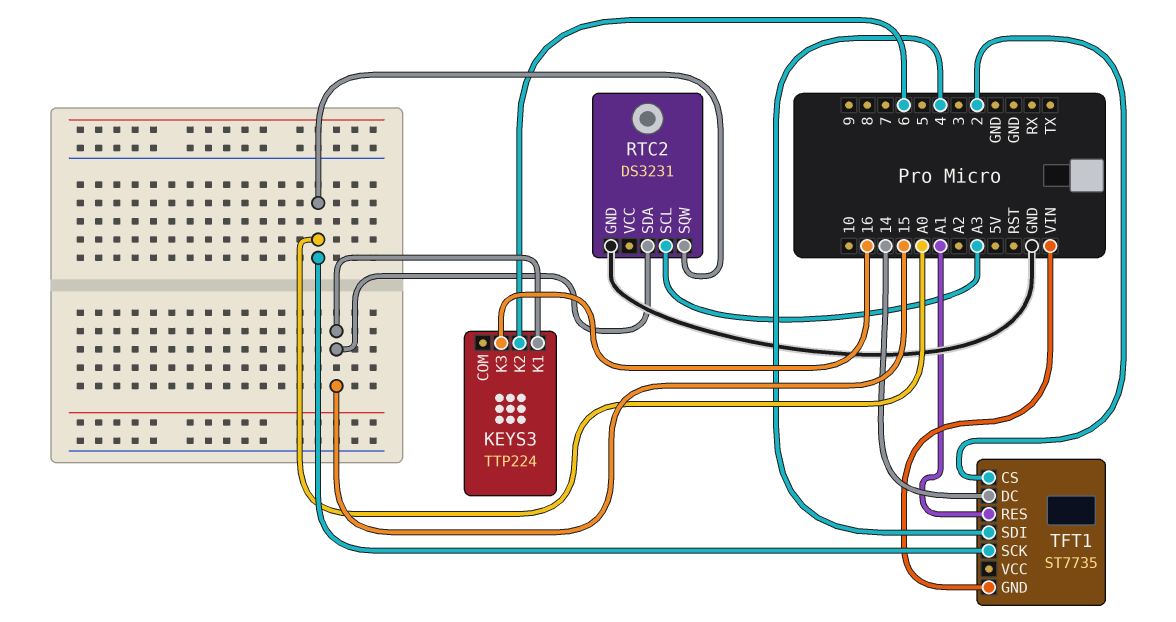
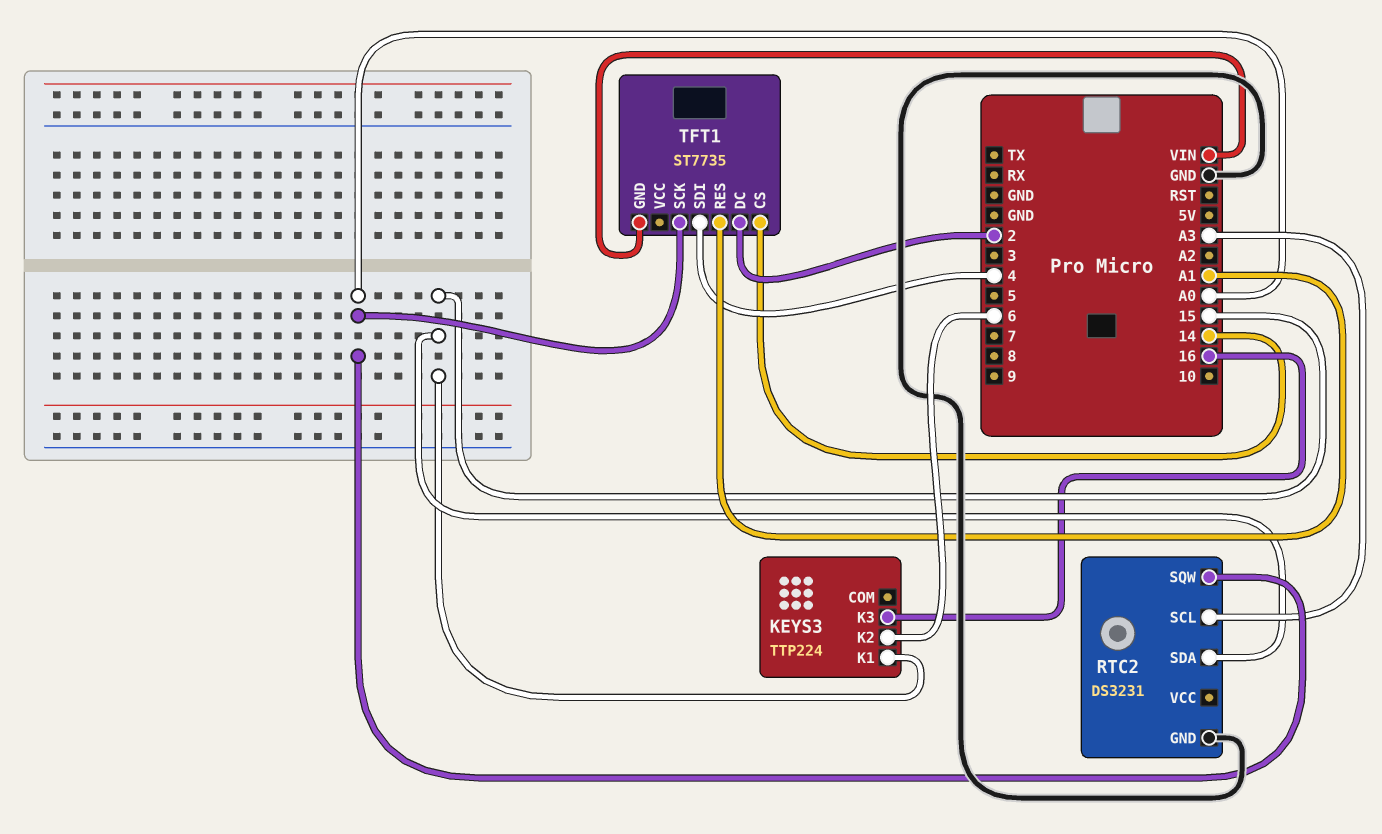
TFT1 pin CS: 2 -> 14
TFT1 pin DC: 14 -> 2

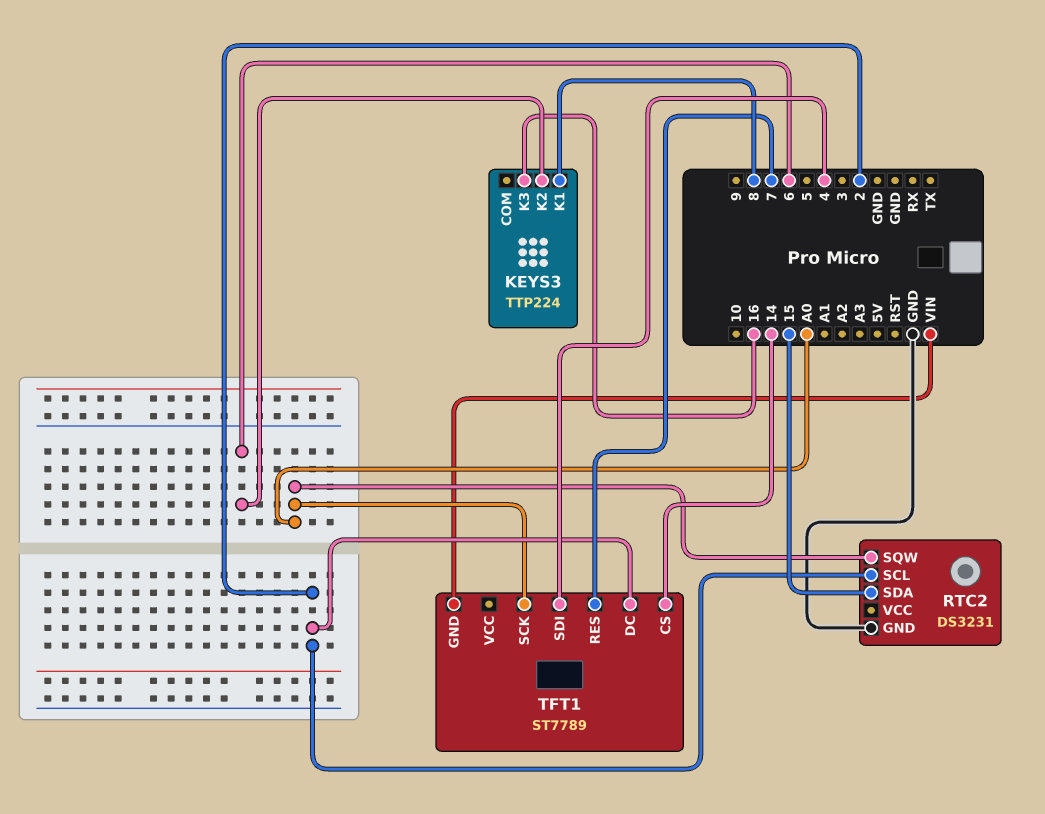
KEYS3 pin K1: 15 -> 8
RTC2 pin SCL: A3 -> 2
TFT1: ST7735 -> ST7789
TFT1 pin RES: A1 -> 7

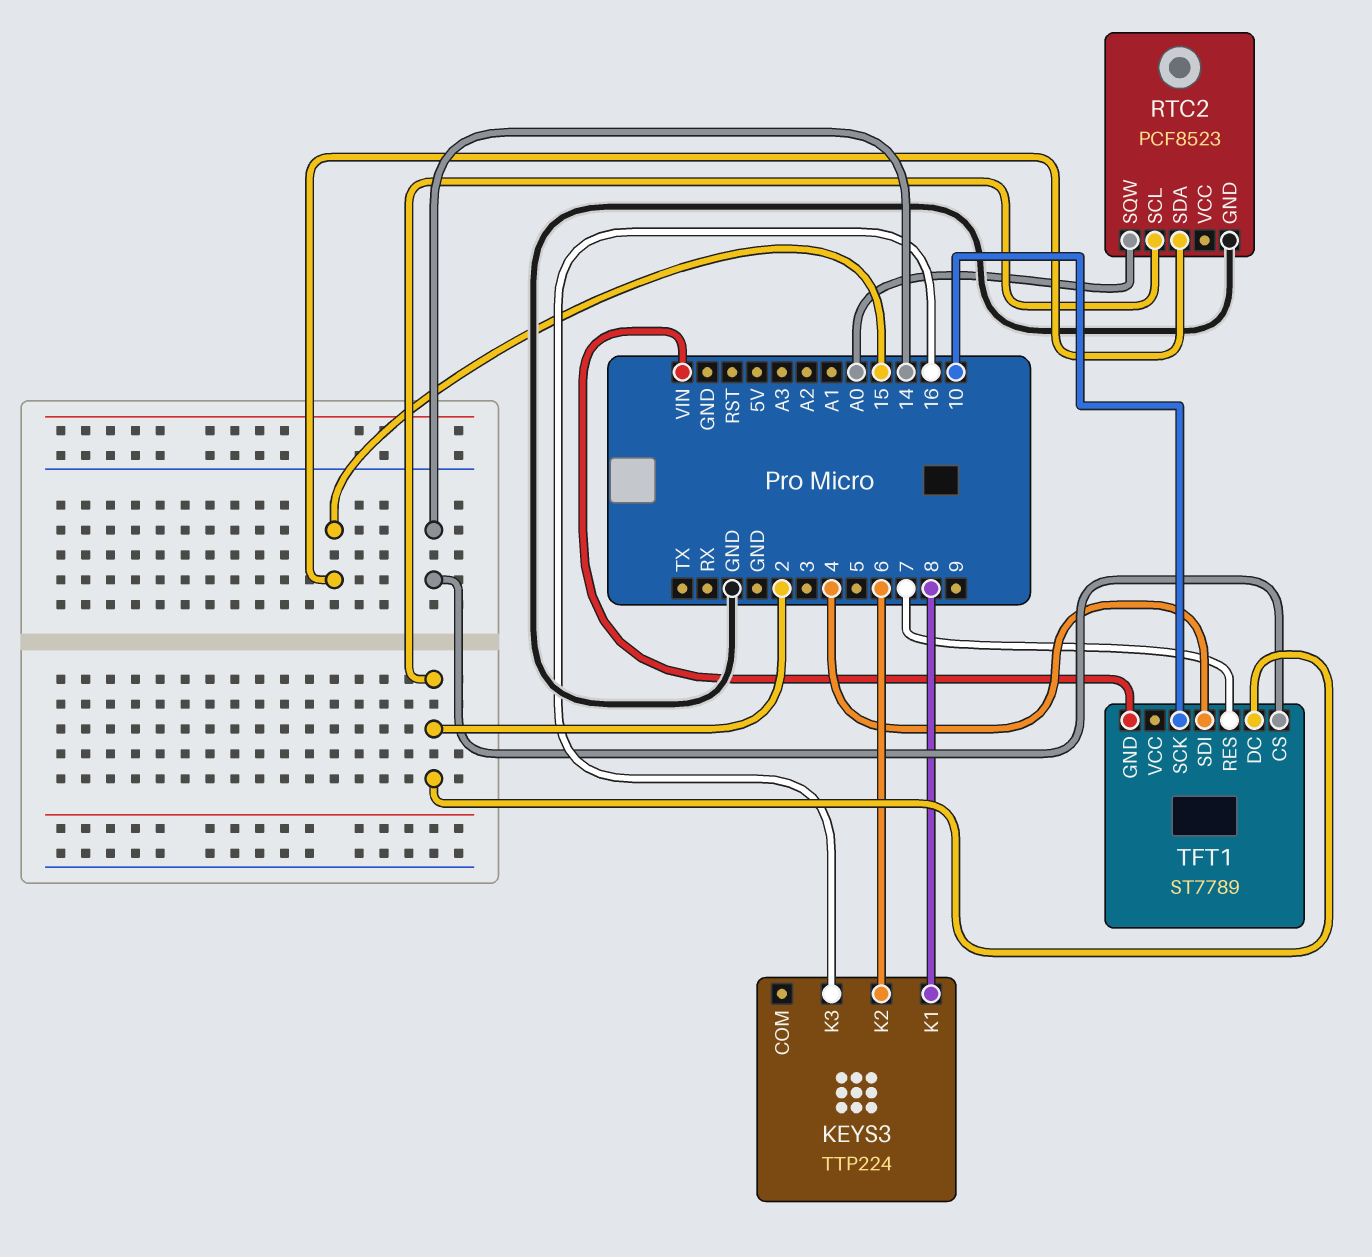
RTC2: DS3231 -> PCF8523
TFT1 pin SCK: A0 -> 10

